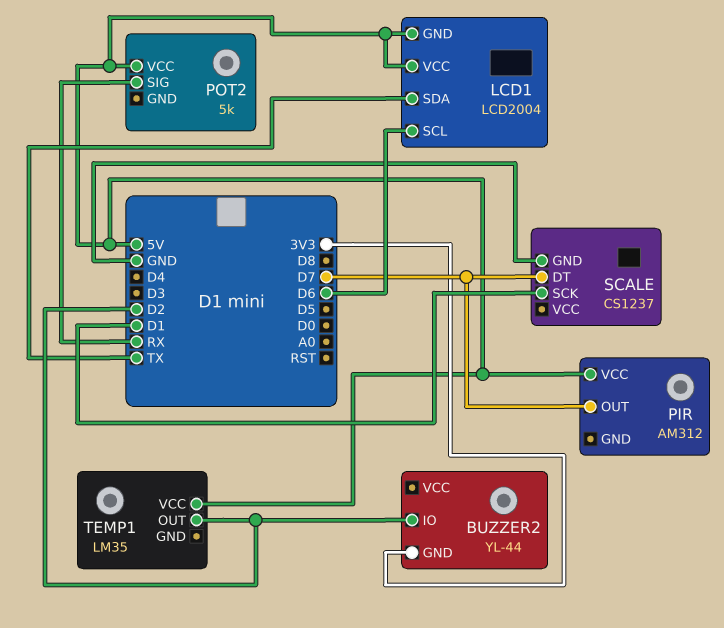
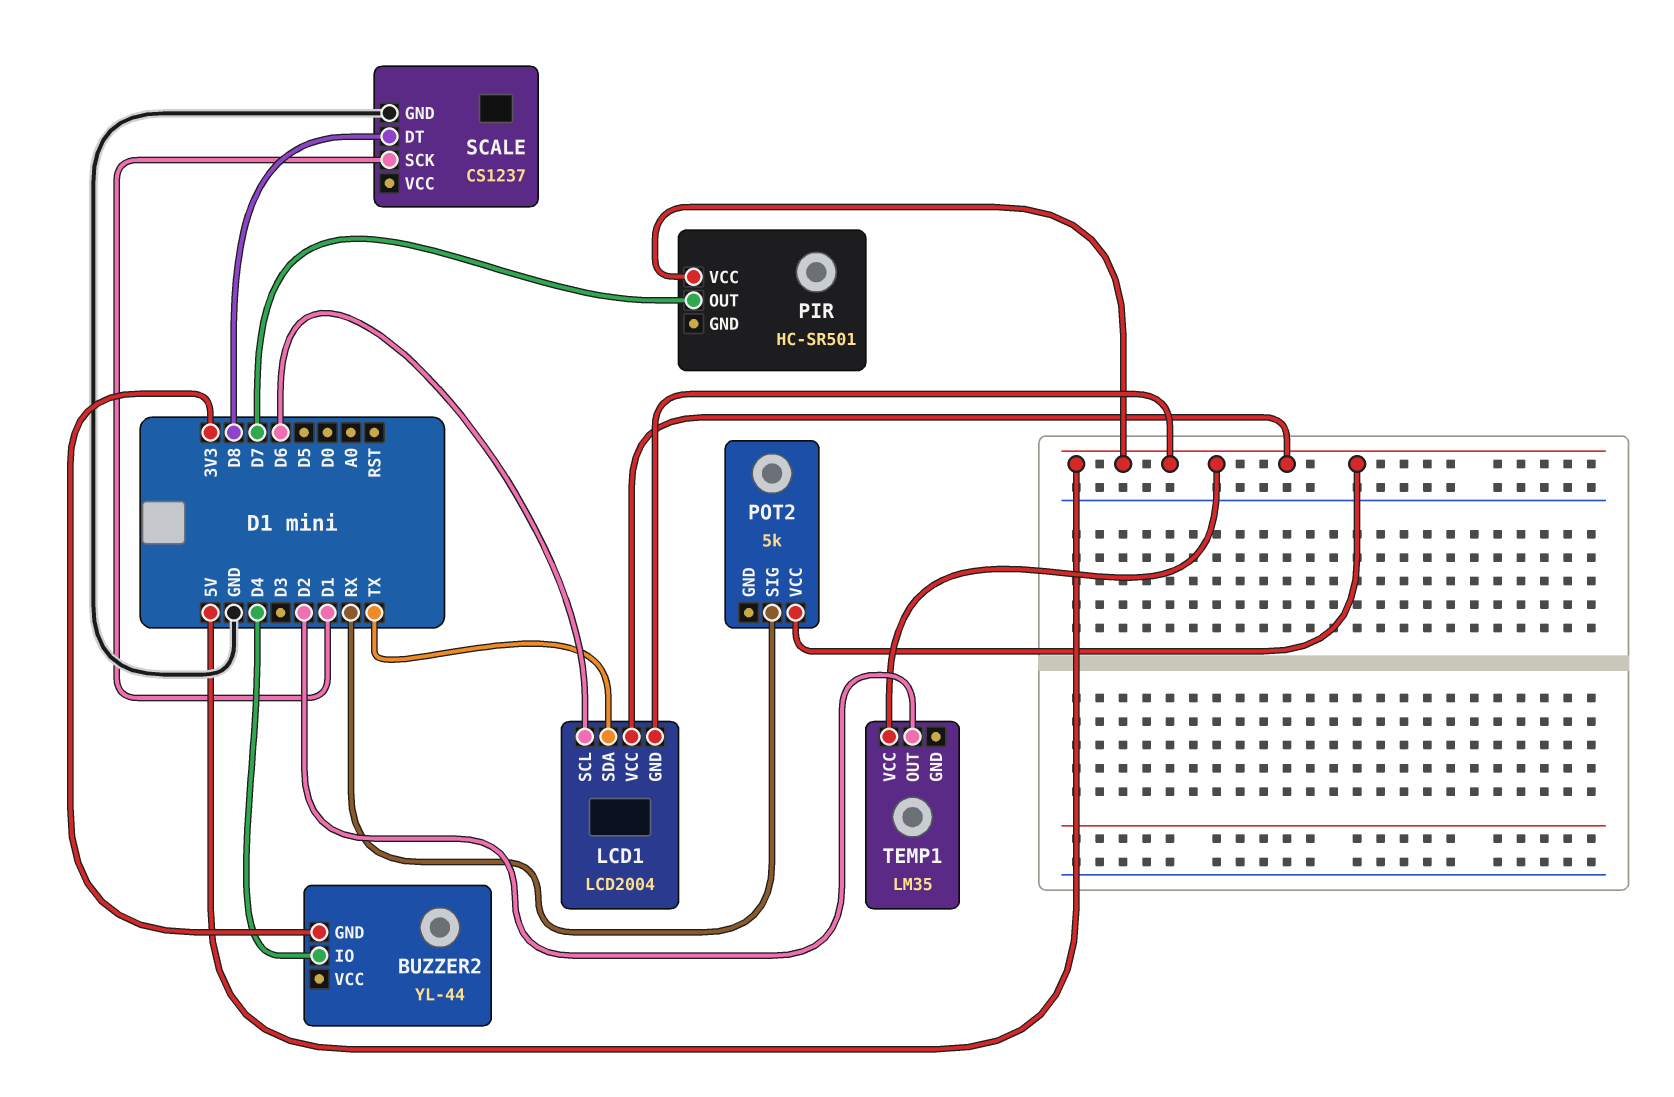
BUZZER2 pin IO: D2 -> D4
PIR: AM312 -> HC-SR501
SCALE pin DT: D7 -> D8

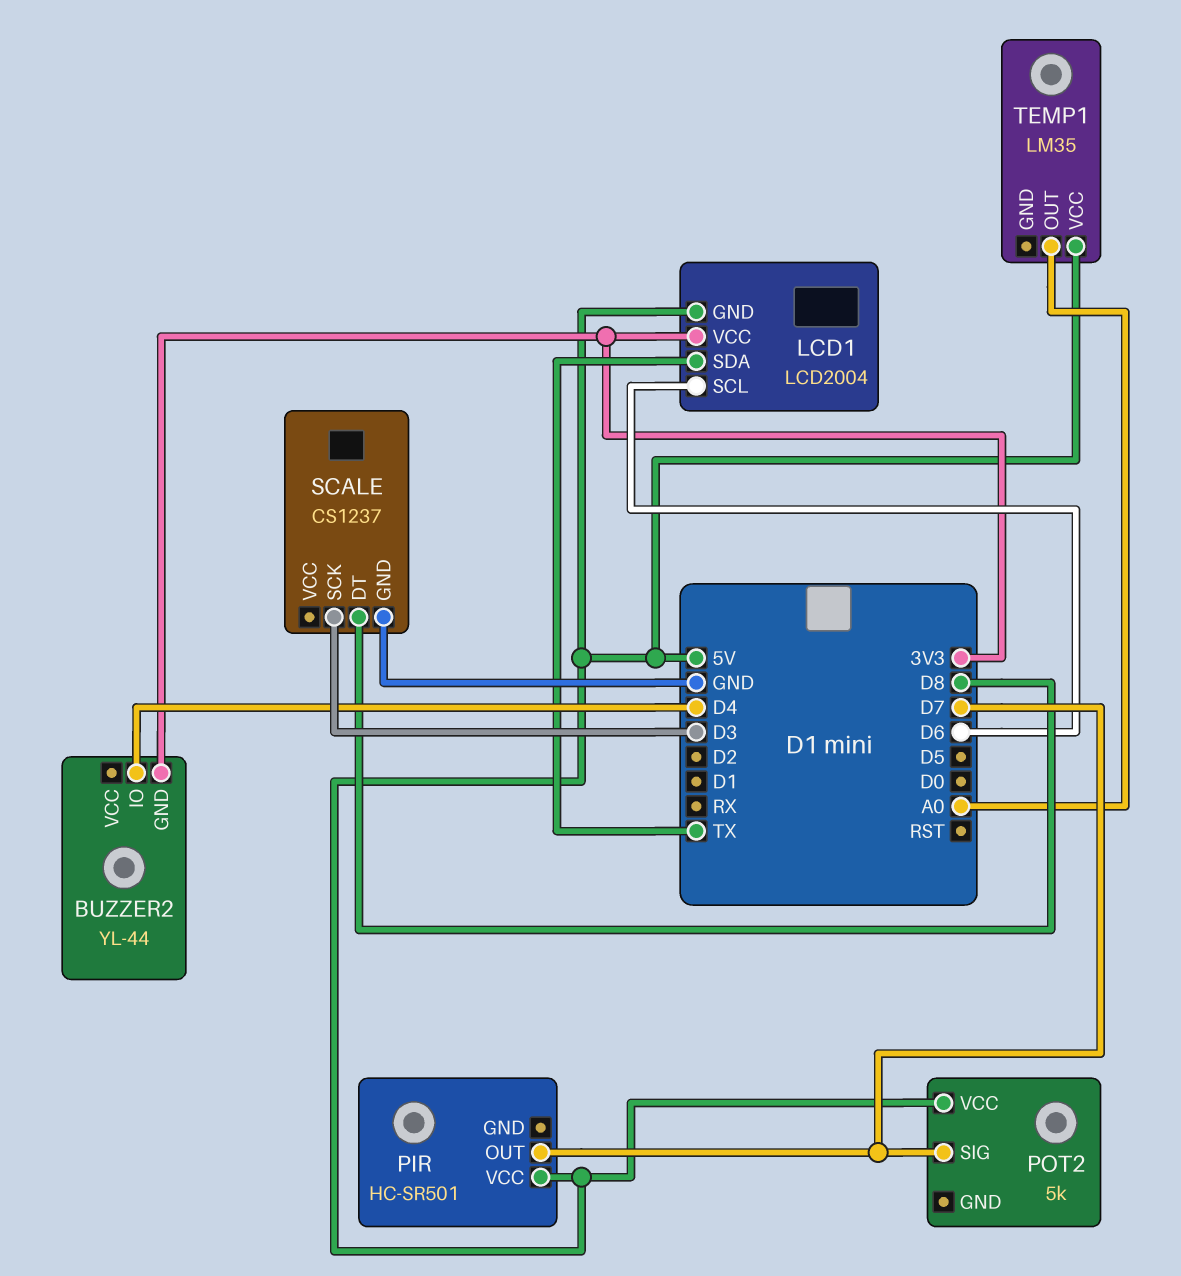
LCD1 pin VCC: 5V -> 3V3
POT2 pin SIG: RX -> D7
SCALE pin SCK: D1 -> D3
TEMP1 pin OUT: D2 -> A0

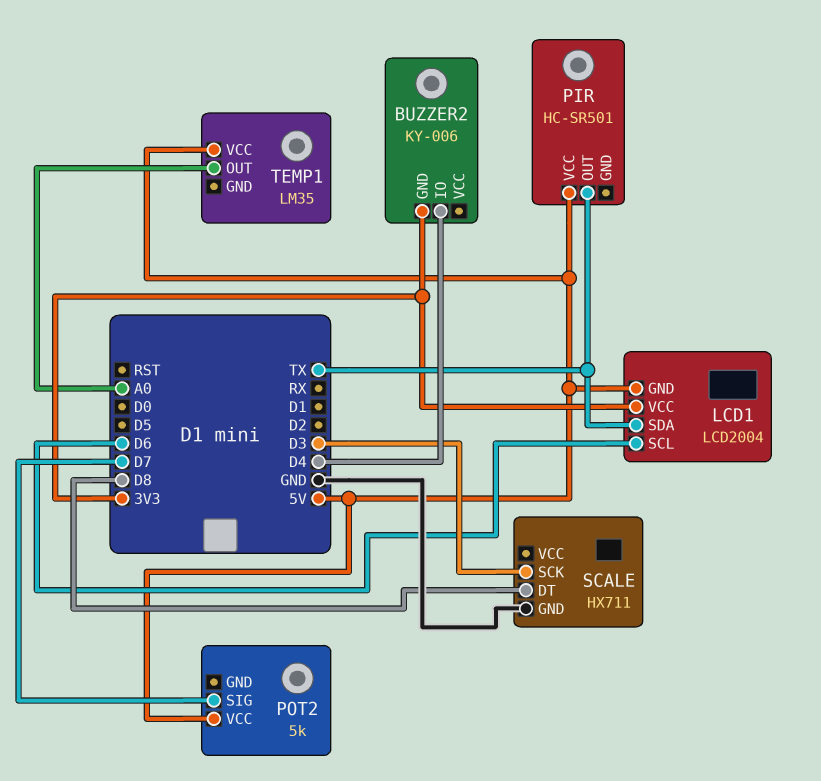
BUZZER2: YL-44 -> KY-006
PIR pin OUT: D7 -> TX
SCALE: CS1237 -> HX711

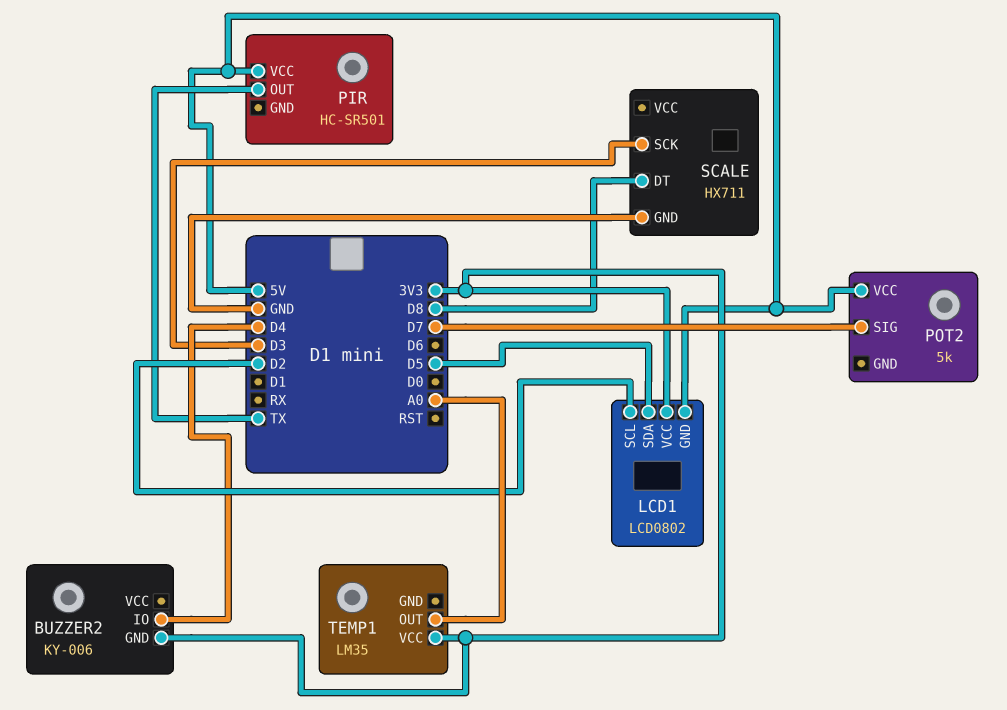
LCD1: LCD2004 -> LCD0802
LCD1 pin SCL: D6 -> D2
LCD1 pin SDA: TX -> D5
TEMP1 pin VCC: 5V -> 3V3

